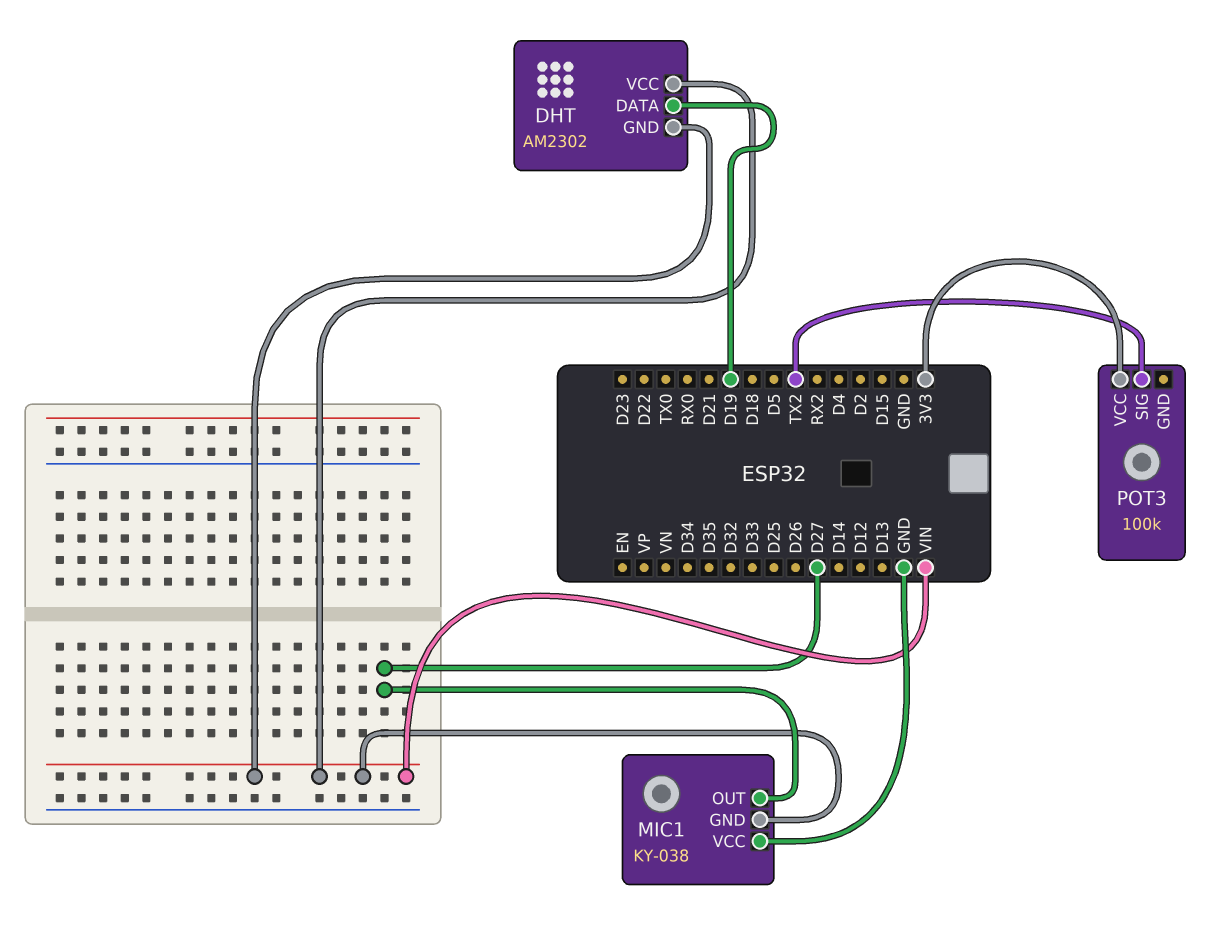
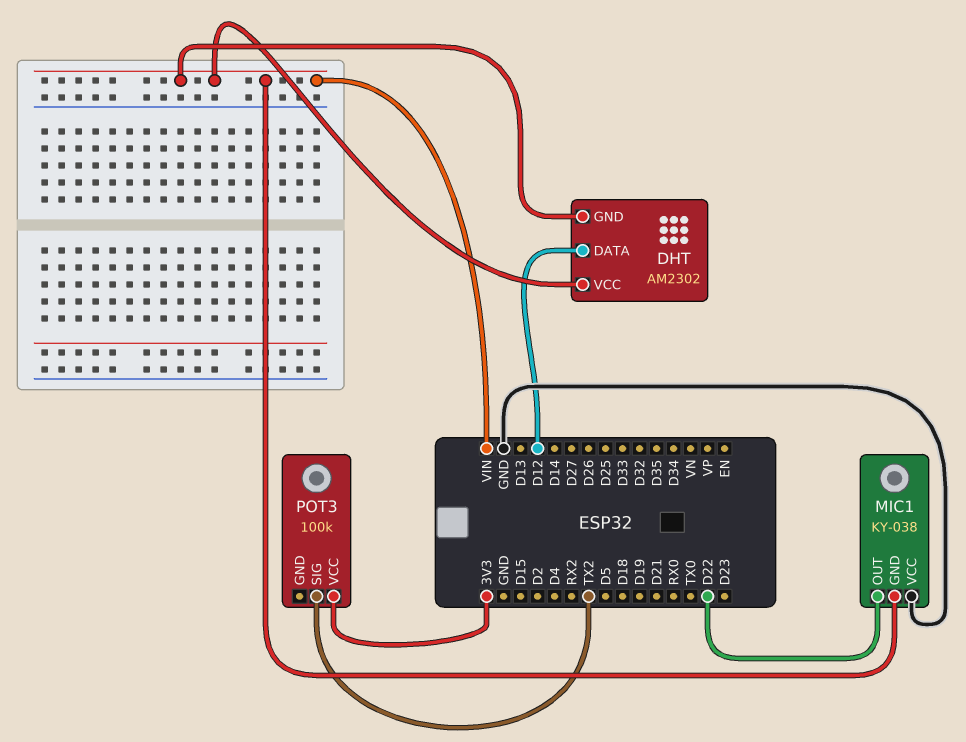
DHT pin DATA: D19 -> D12
MIC1 pin OUT: D27 -> D22

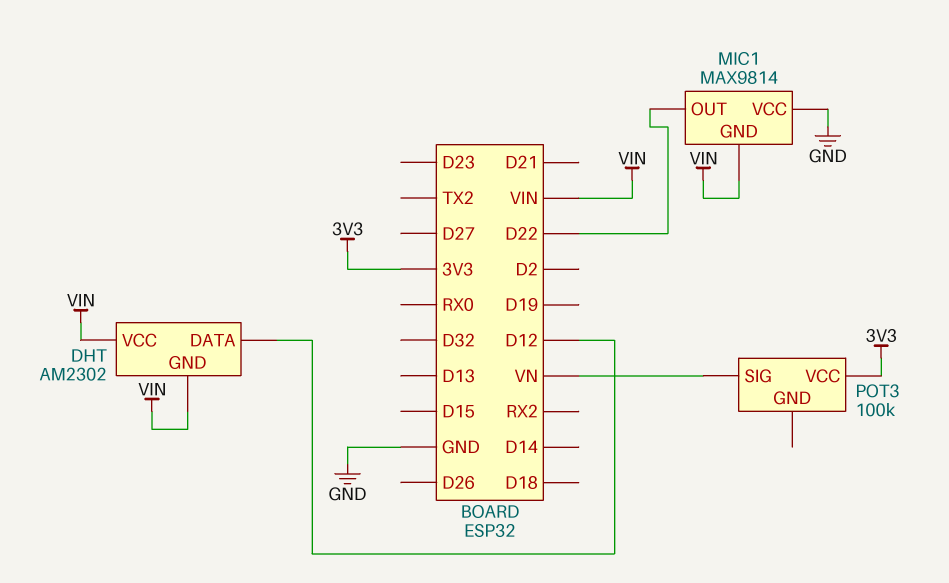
MIC1: KY-038 -> MAX9814
POT3 pin SIG: TX2 -> VN

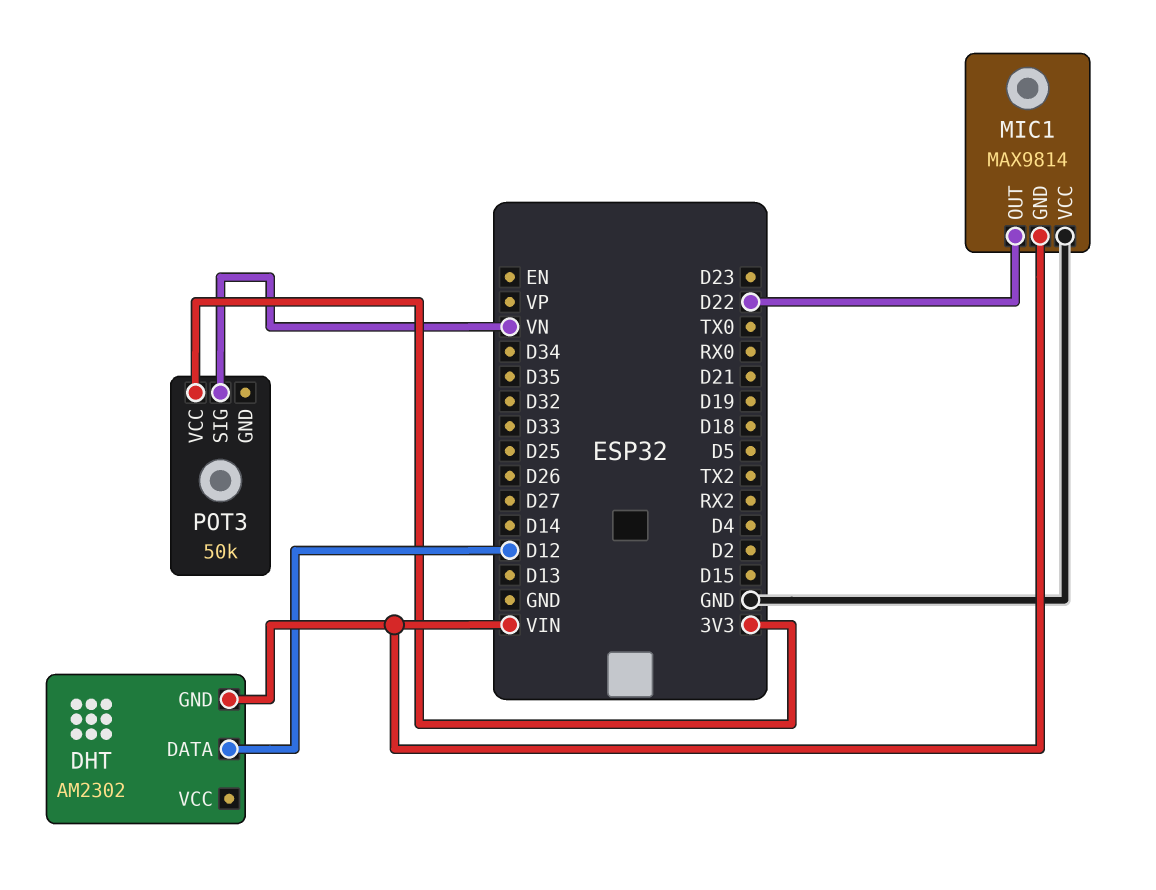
DHT pin VCC: VIN -> none
POT3: 100k -> 50k

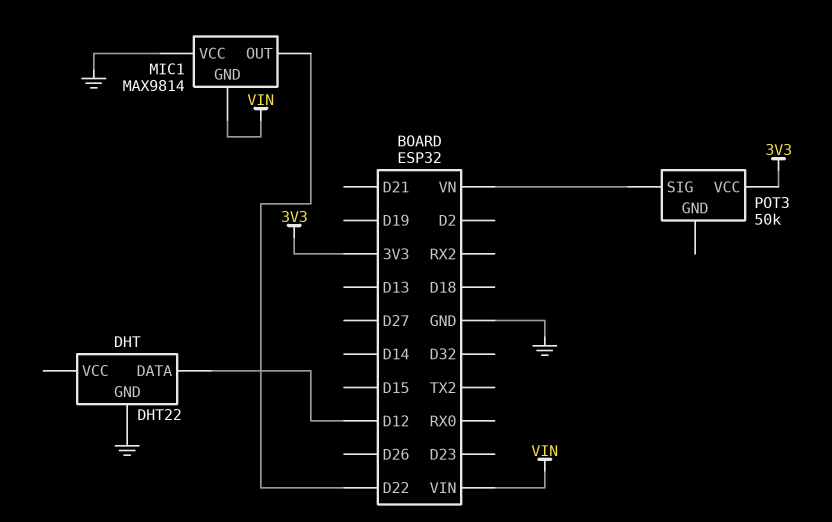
DHT: AM2302 -> DHT22
DHT pin GND: VIN -> GND

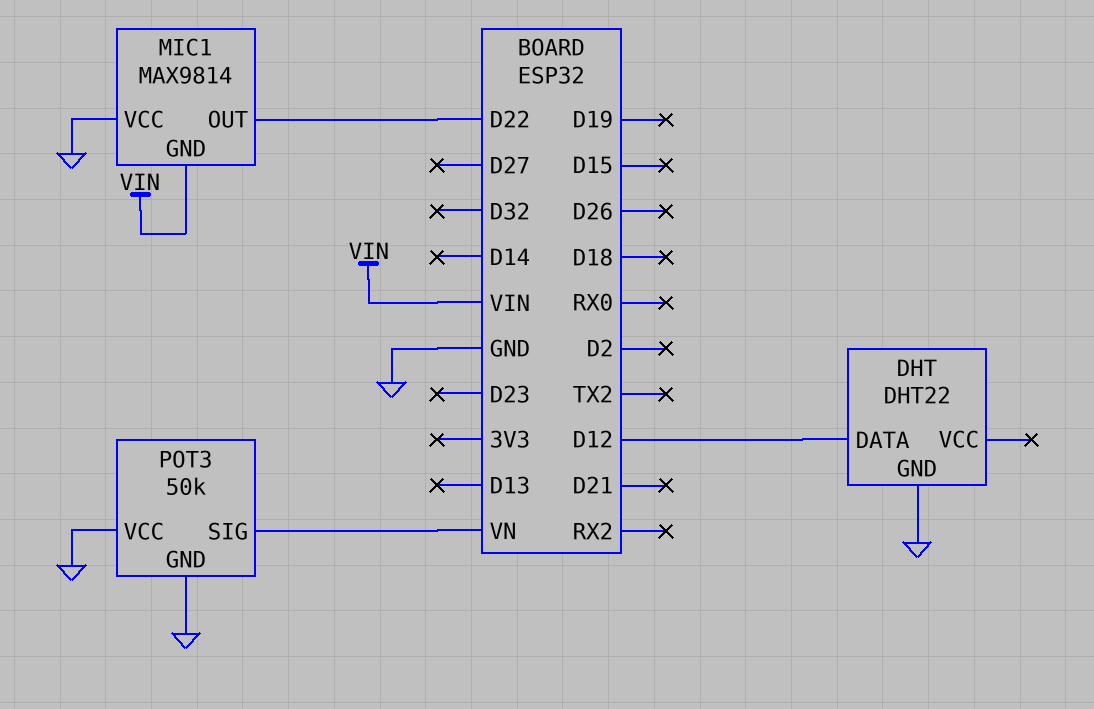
POT3 pin GND: none -> GND
POT3 pin VCC: 3V3 -> GND

